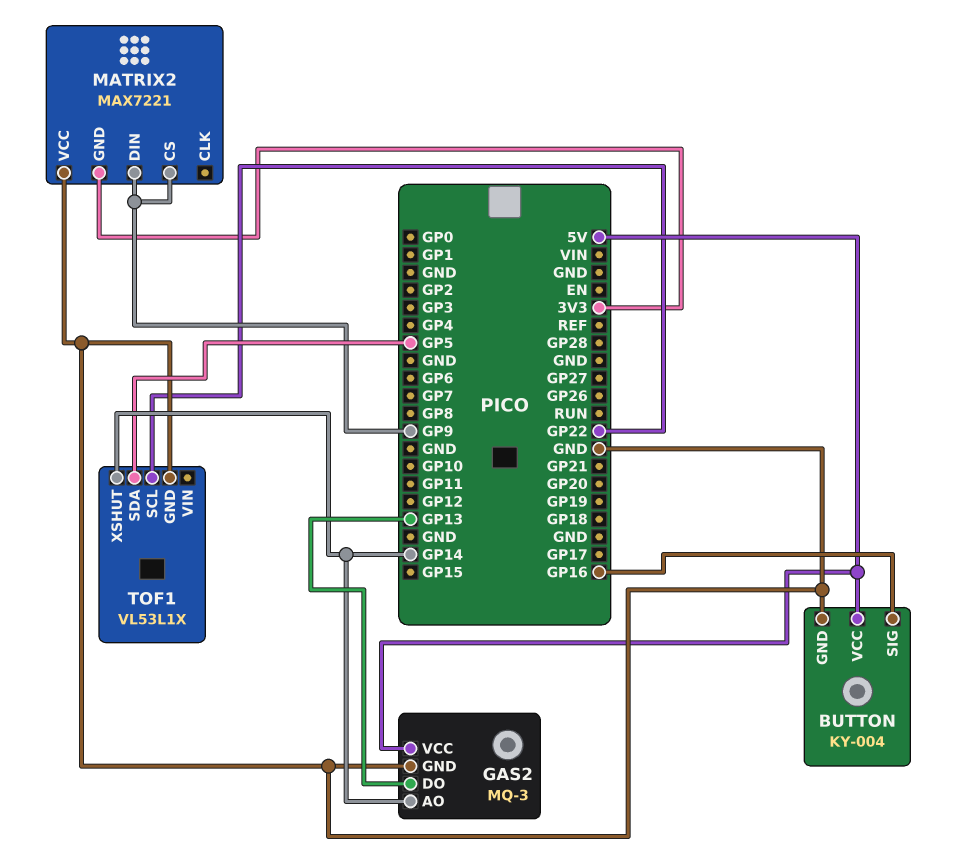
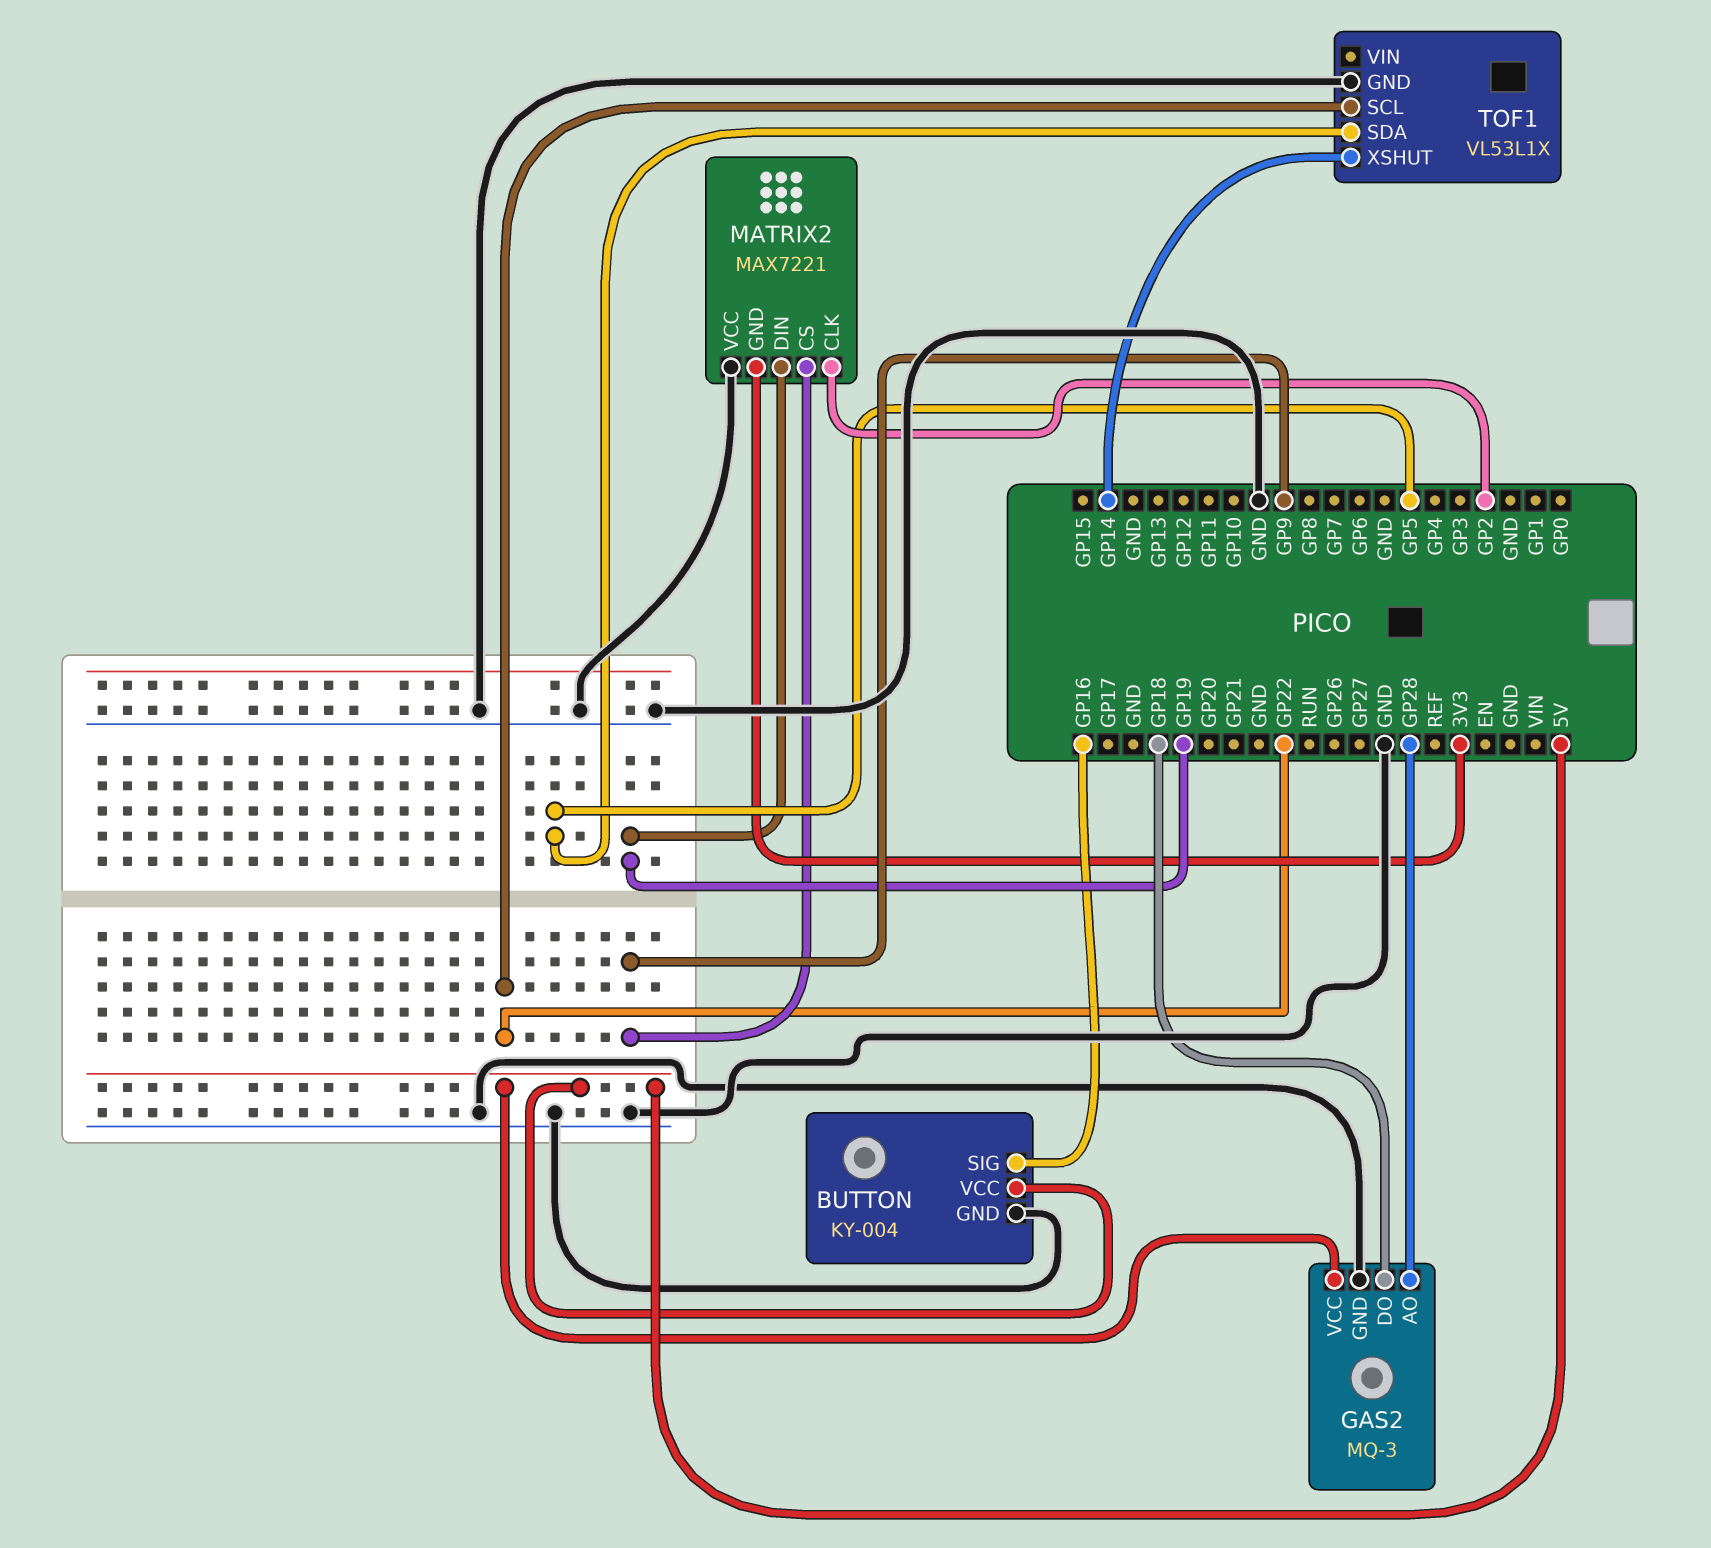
GAS2 pin AO: GP14 -> GP28
GAS2 pin DO: GP13 -> GP18
MATRIX2 pin CLK: none -> GP2
MATRIX2 pin DIN: GP9 -> GP19

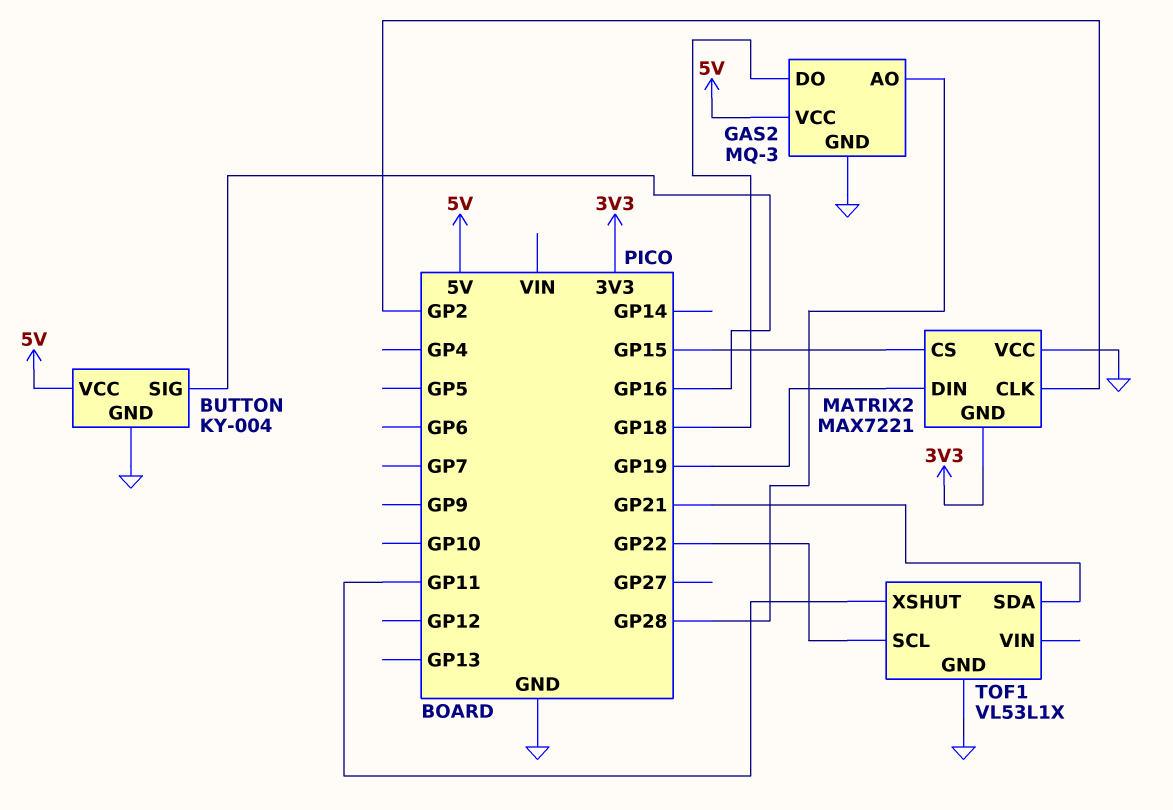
MATRIX2 pin CS: GP9 -> GP15
TOF1 pin SDA: GP5 -> GP21
TOF1 pin XSHUT: GP14 -> GP11

